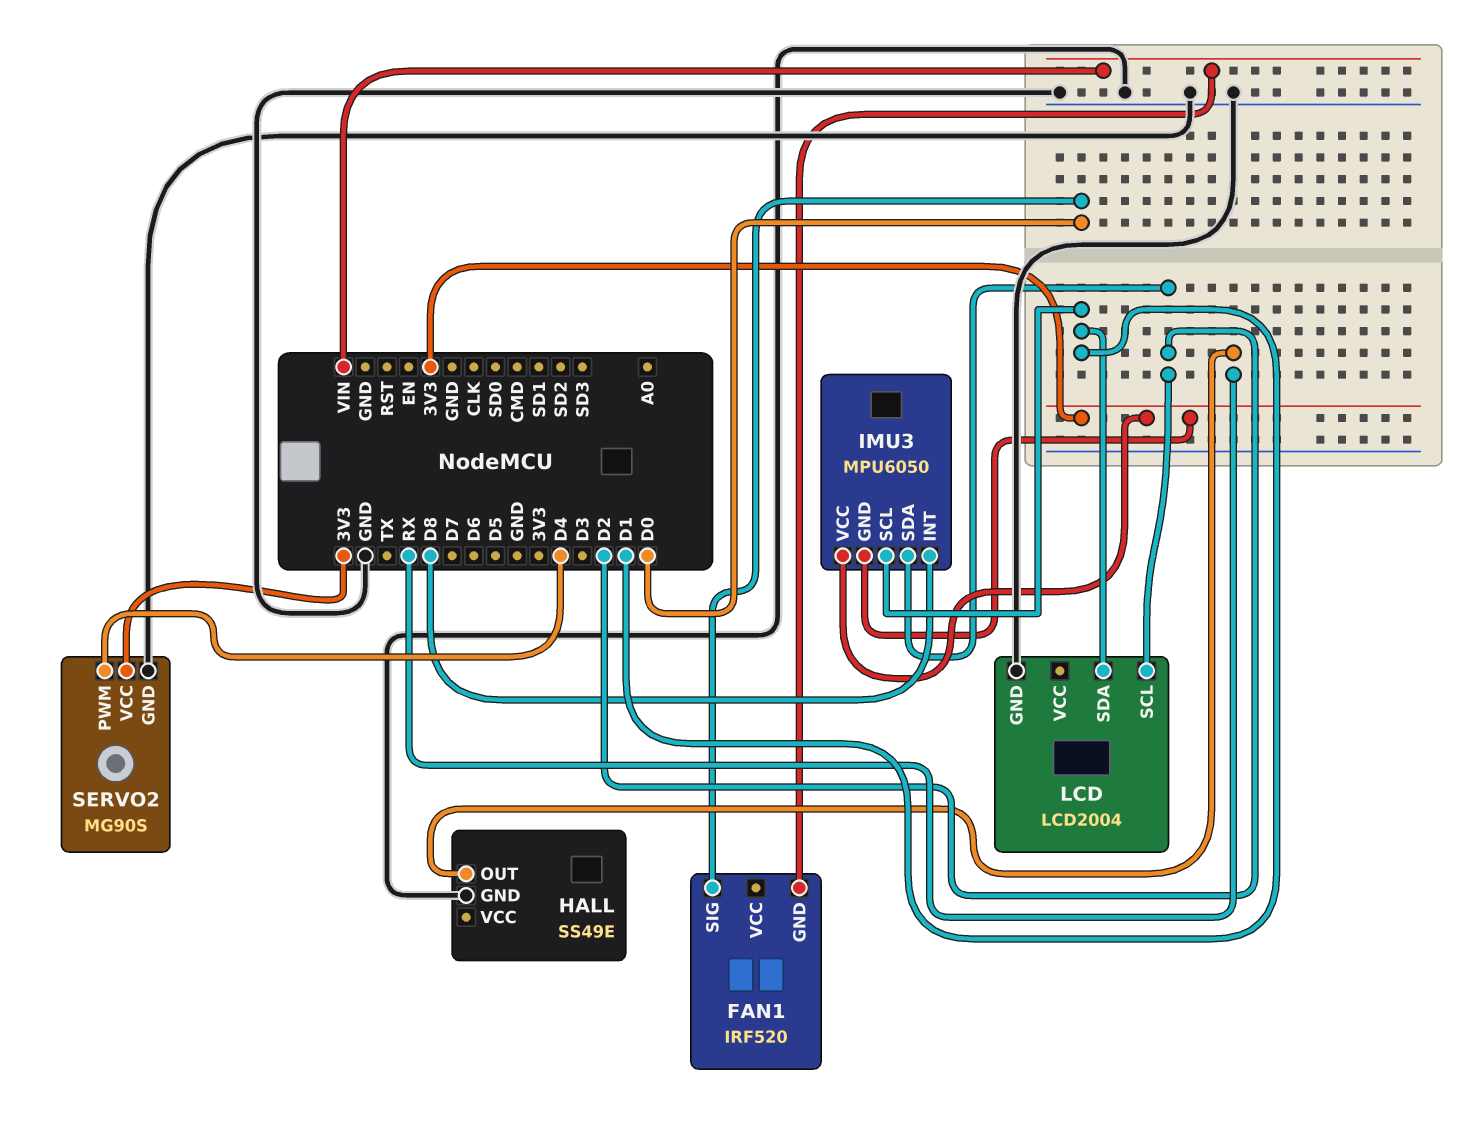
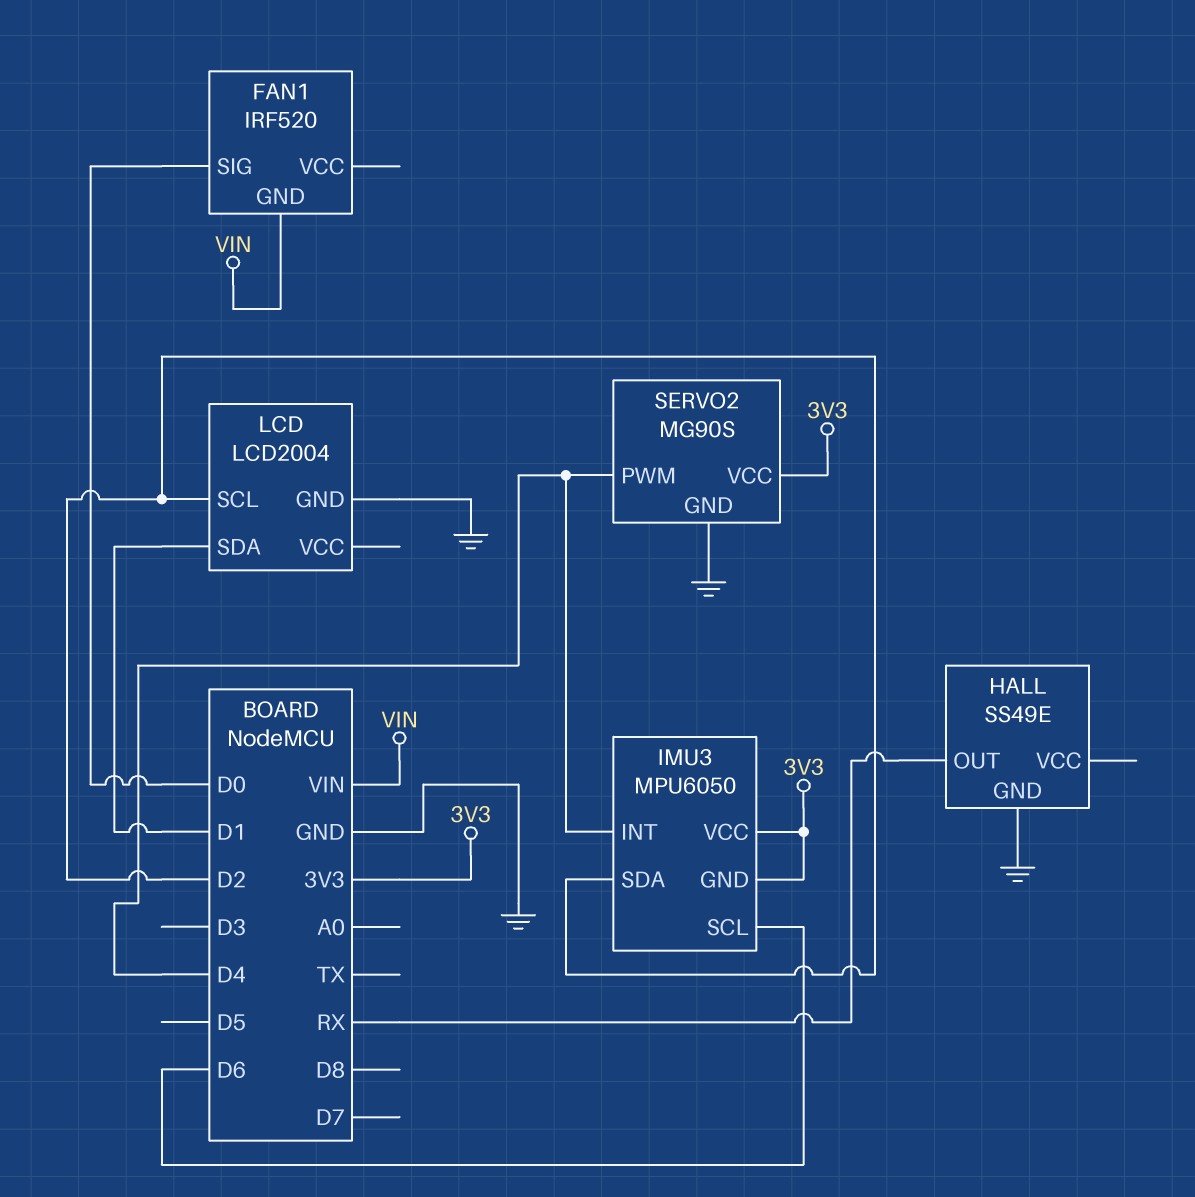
IMU3 pin INT: D8 -> D4
IMU3 pin SCL: D1 -> D6

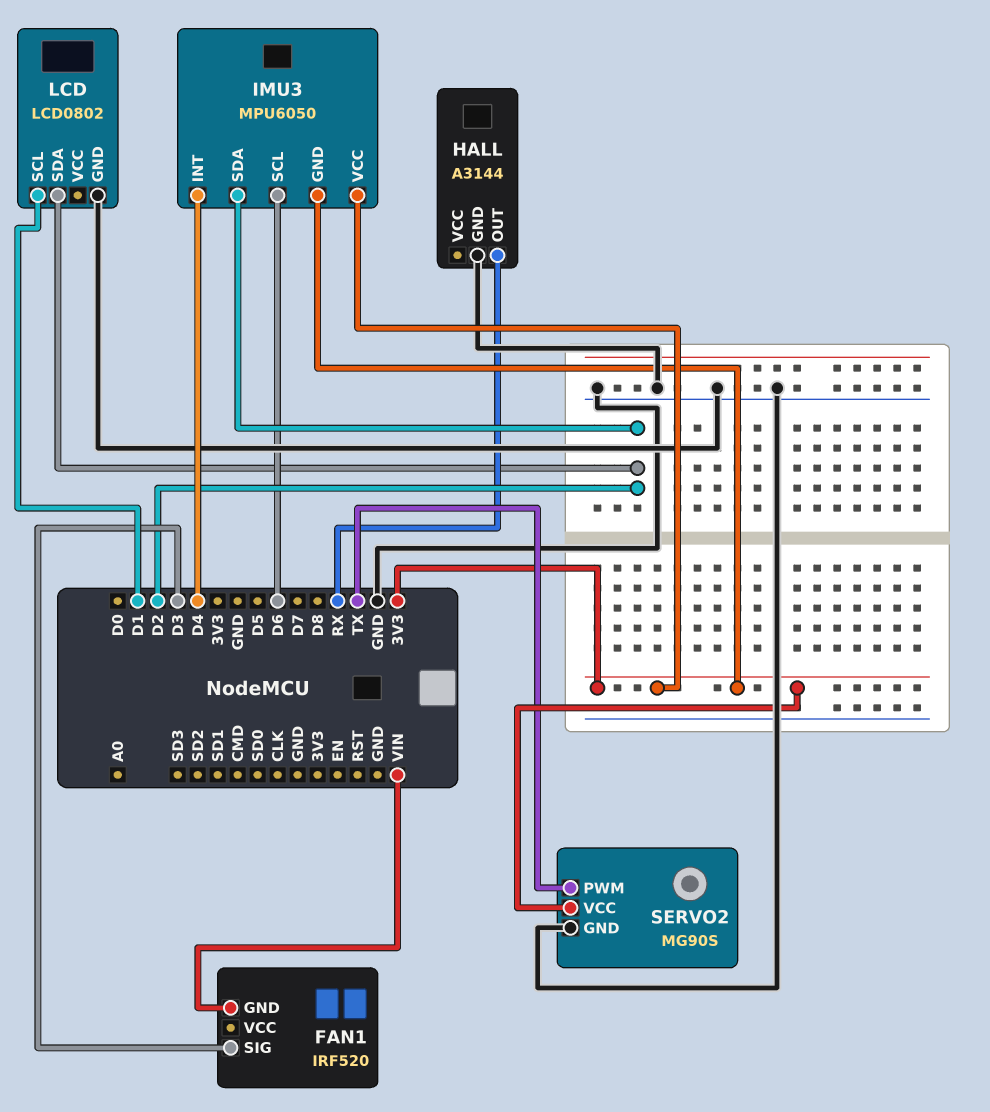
FAN1 pin SIG: D0 -> D3
HALL: SS49E -> A3144
LCD: LCD2004 -> LCD0802
LCD pin SCL: D2 -> D1
LCD pin SDA: D1 -> D2
SERVO2 pin PWM: D4 -> TX

